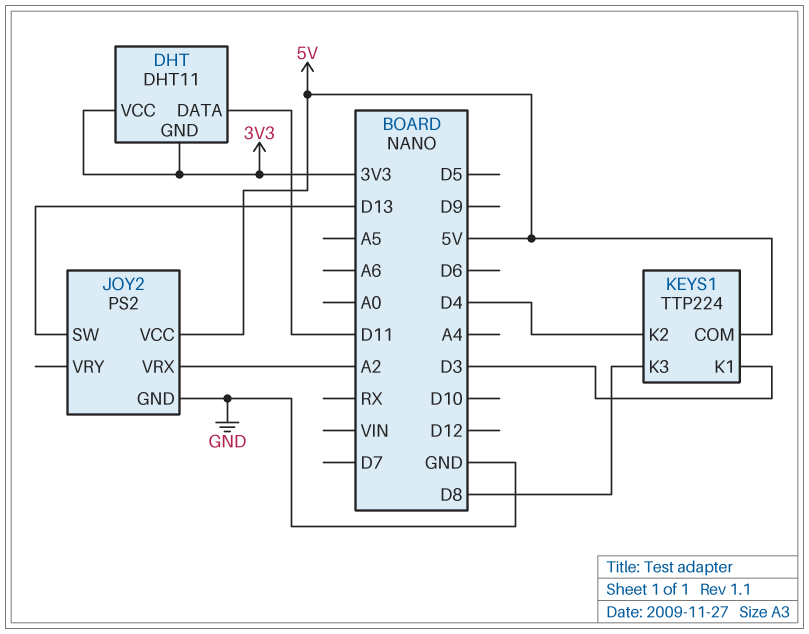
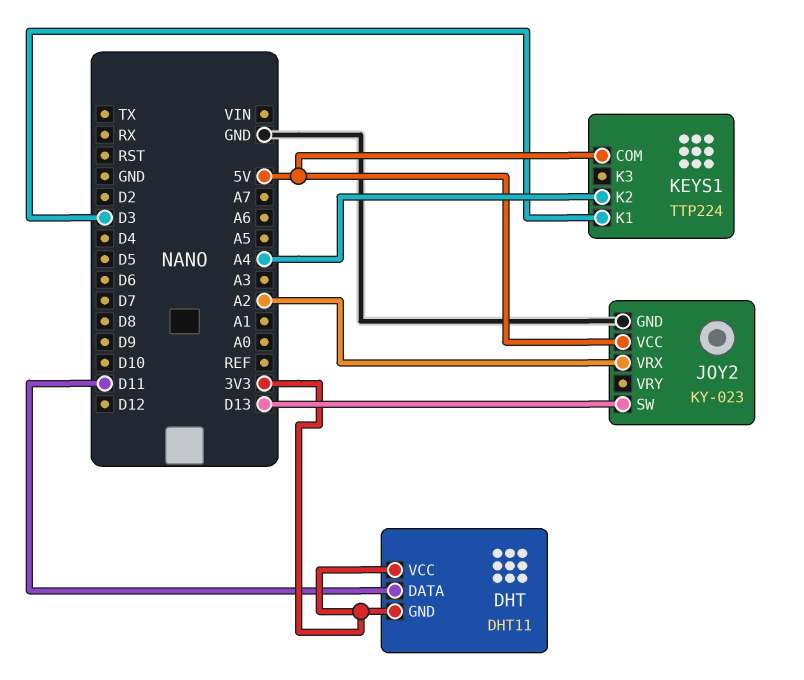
JOY2: PS2 -> KY-023
KEYS1 pin K2: D4 -> A4
KEYS1 pin K3: D8 -> none

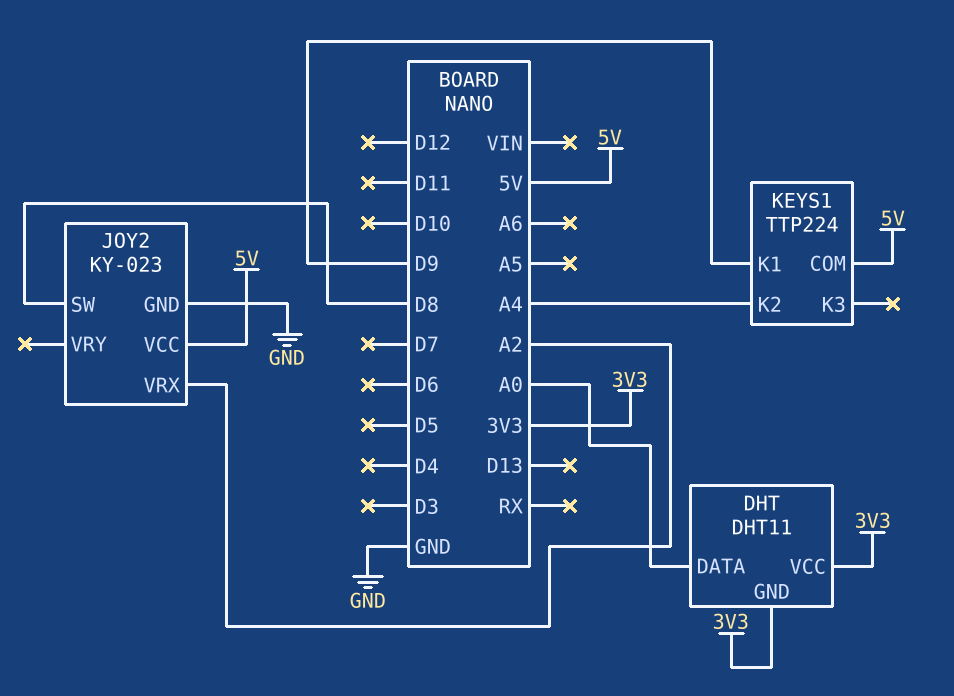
DHT pin DATA: D11 -> A0
JOY2 pin SW: D13 -> D8
KEYS1 pin K1: D3 -> D9

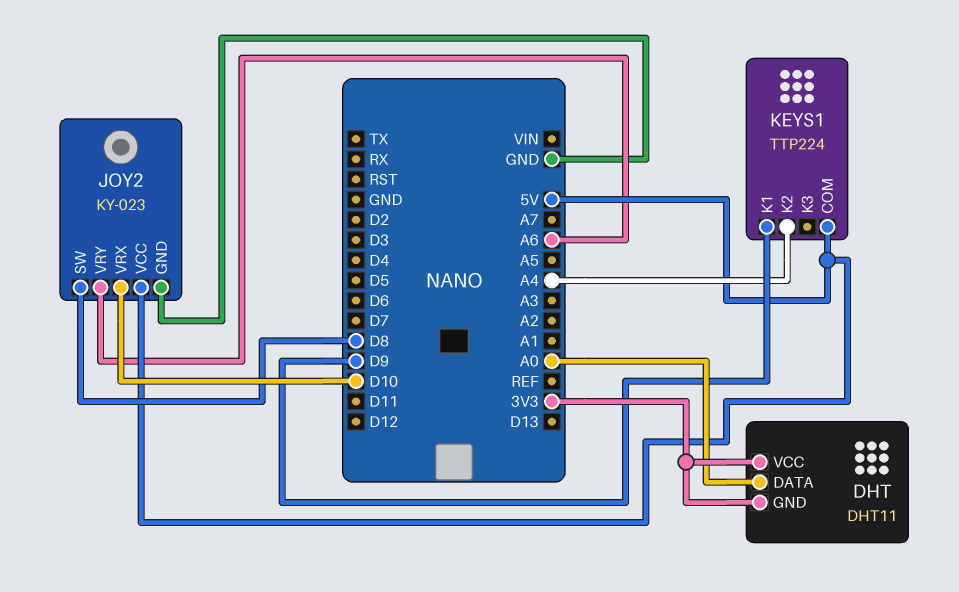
JOY2 pin VRX: A2 -> D10
JOY2 pin VRY: none -> A6

